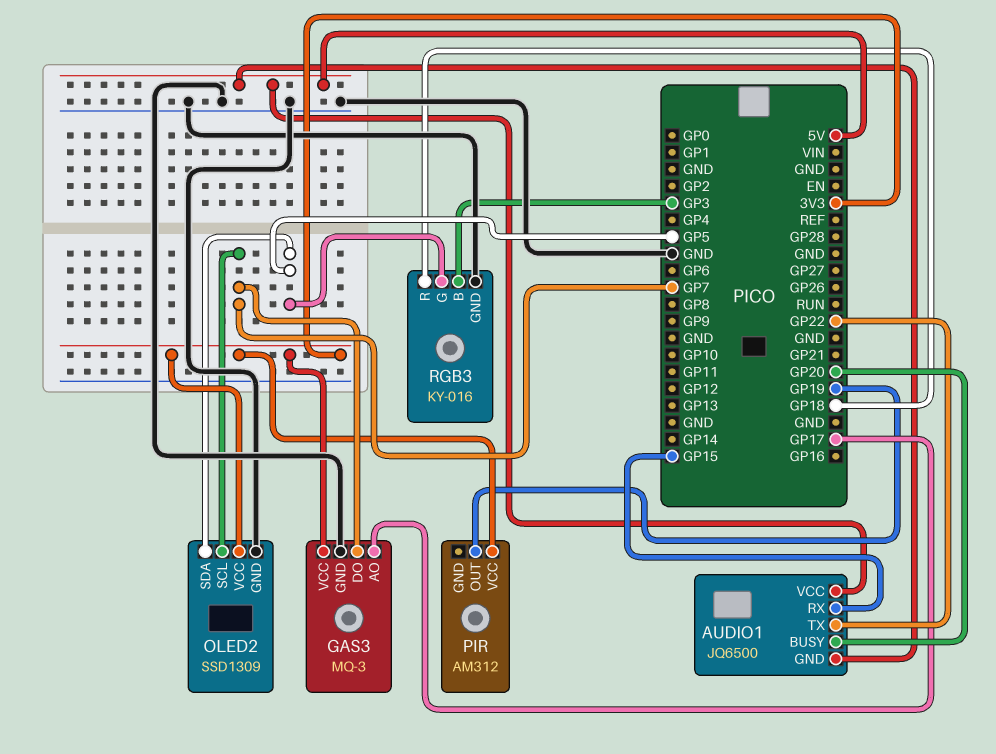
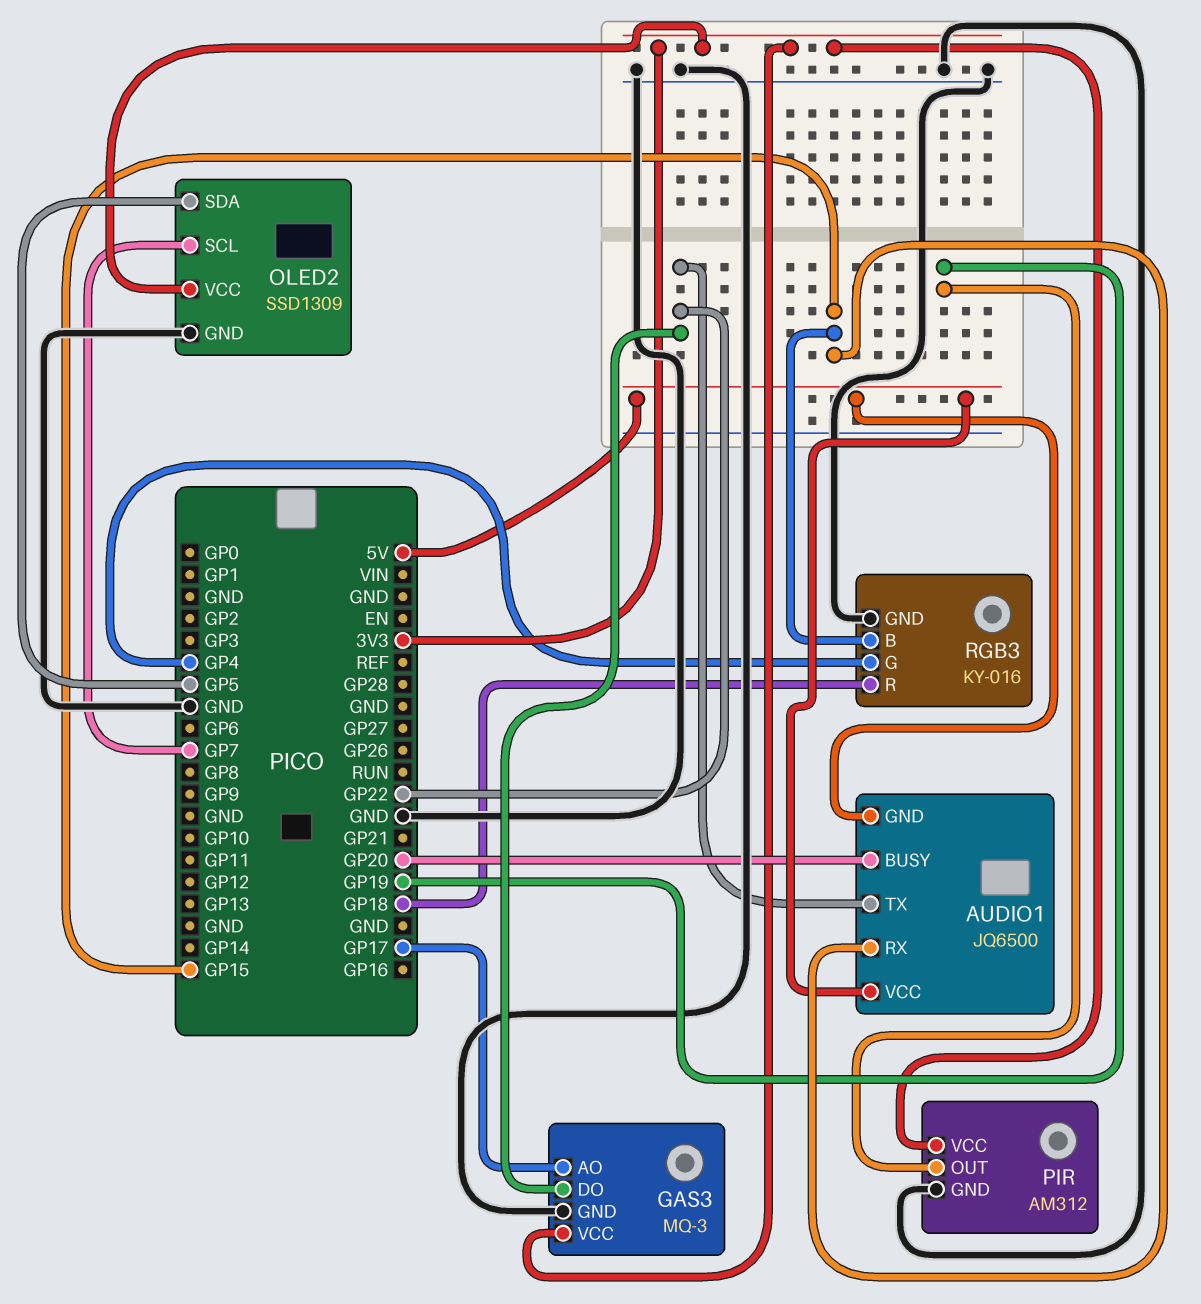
GAS3 pin DO: GP7 -> GP22
PIR pin GND: none -> GND
RGB3 pin B: GP3 -> GP15
RGB3 pin G: GP5 -> GP4

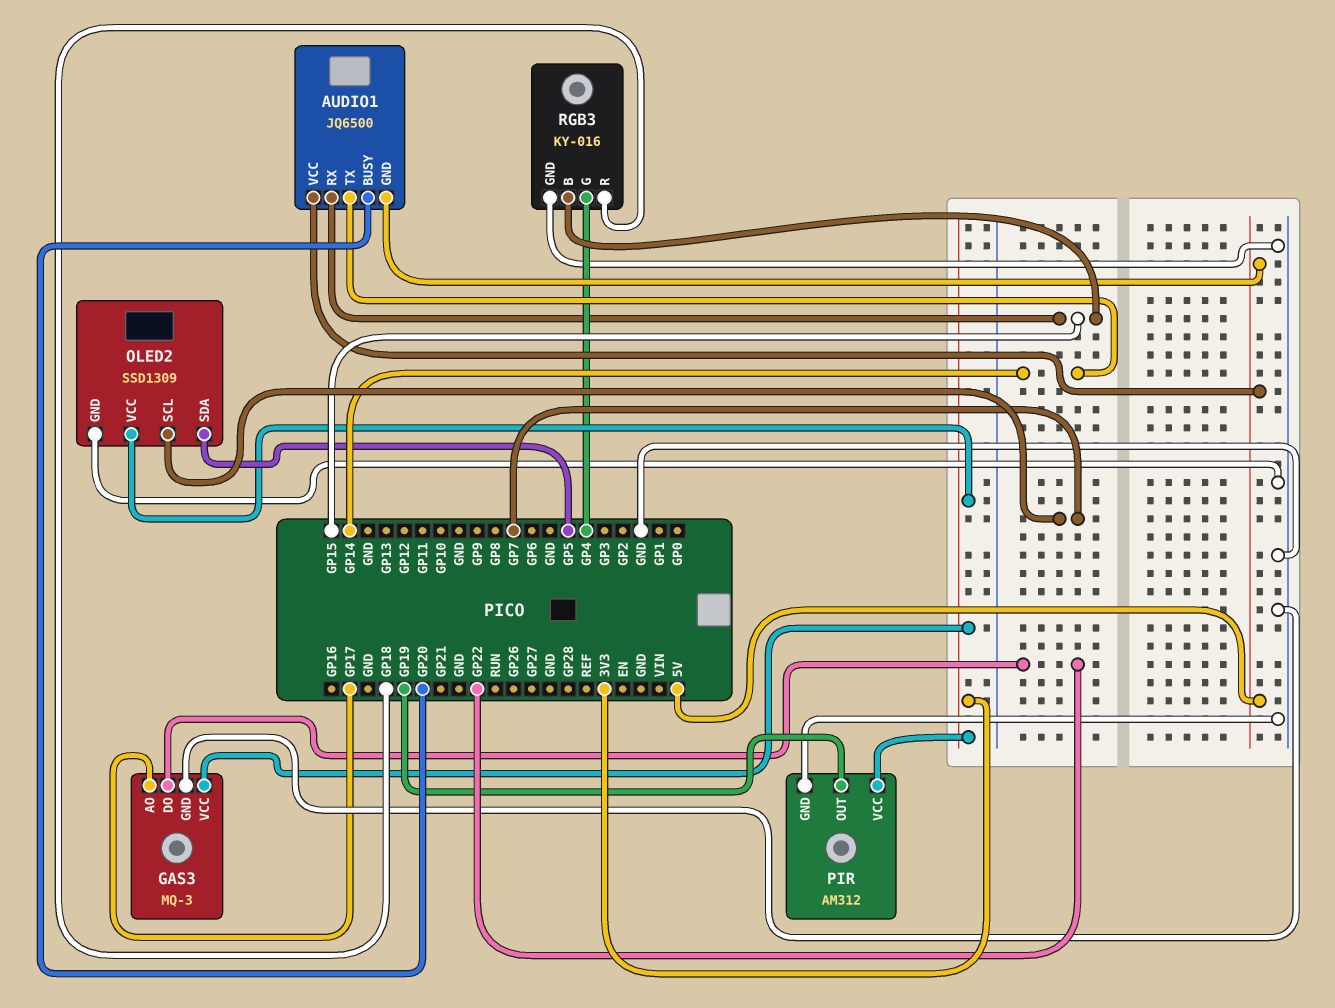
AUDIO1 pin TX: GP22 -> GP14

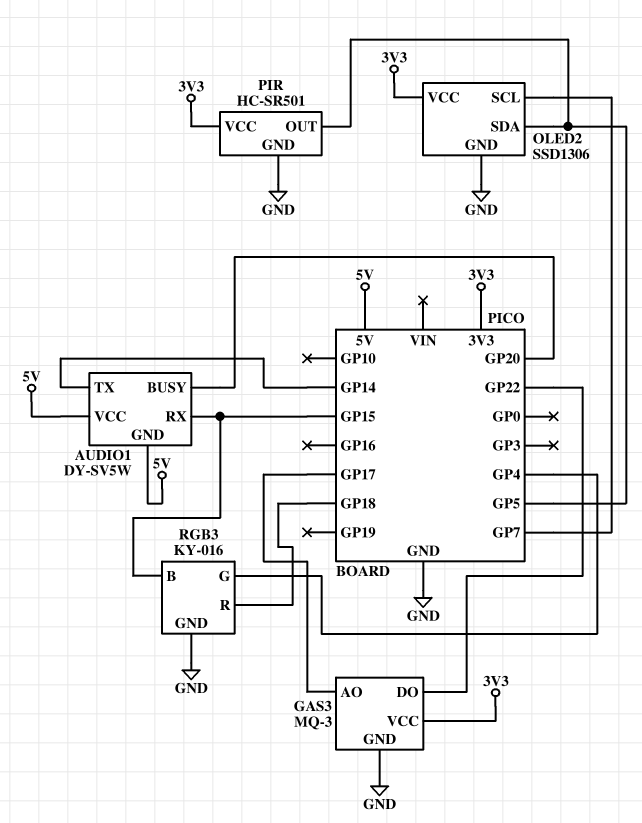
AUDIO1: JQ6500 -> DY-SV5W
OLED2: SSD1309 -> SSD1306
PIR: AM312 -> HC-SR501
PIR pin OUT: GP19 -> GP5

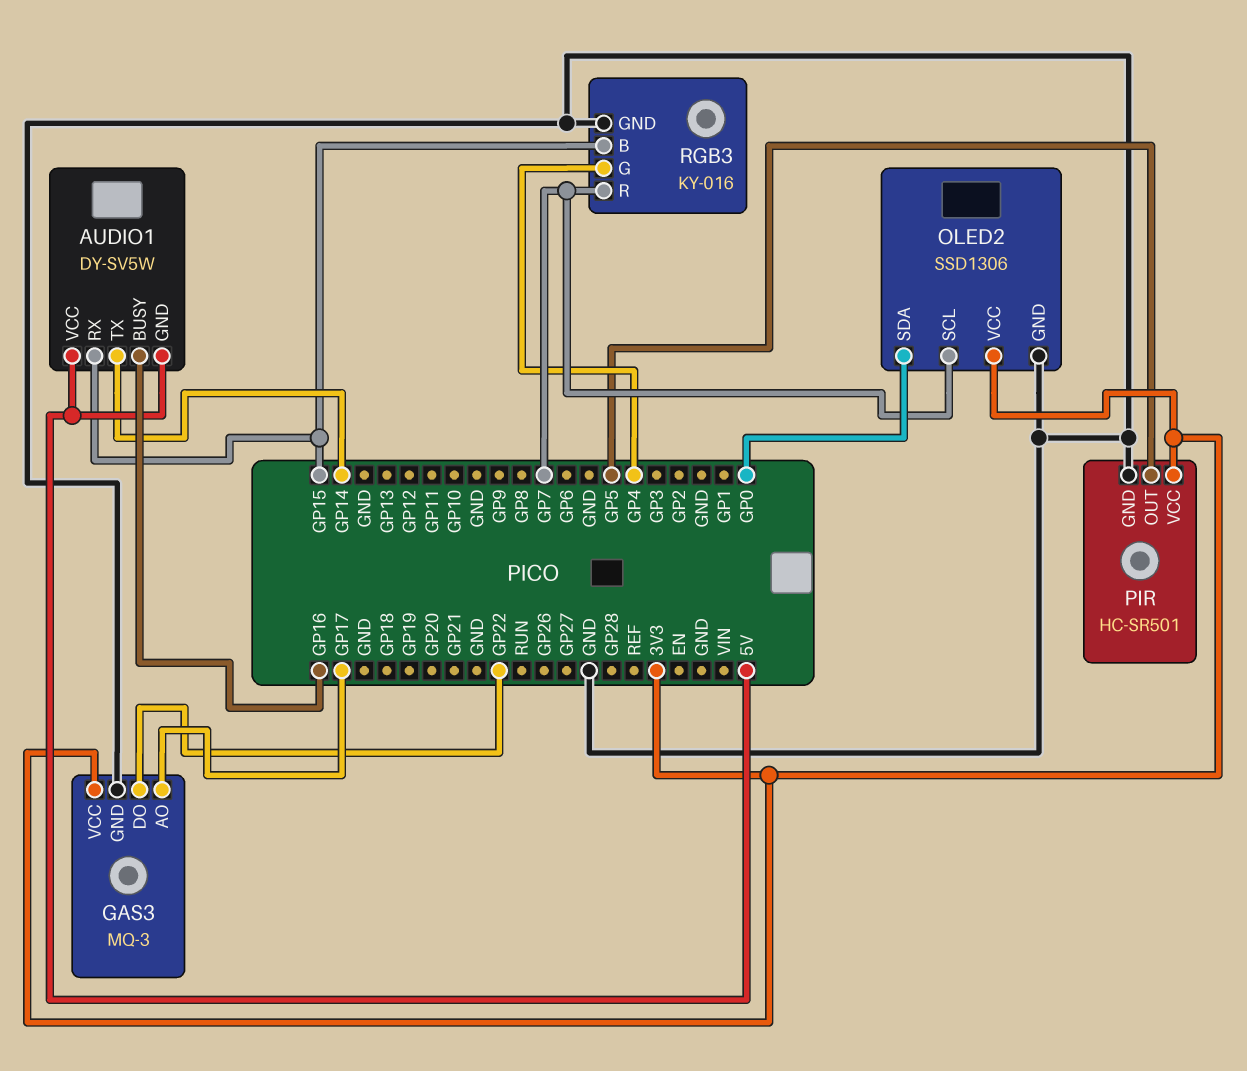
AUDIO1 pin BUSY: GP20 -> GP16
OLED2 pin SDA: GP5 -> GP0
RGB3 pin R: GP18 -> GP7

